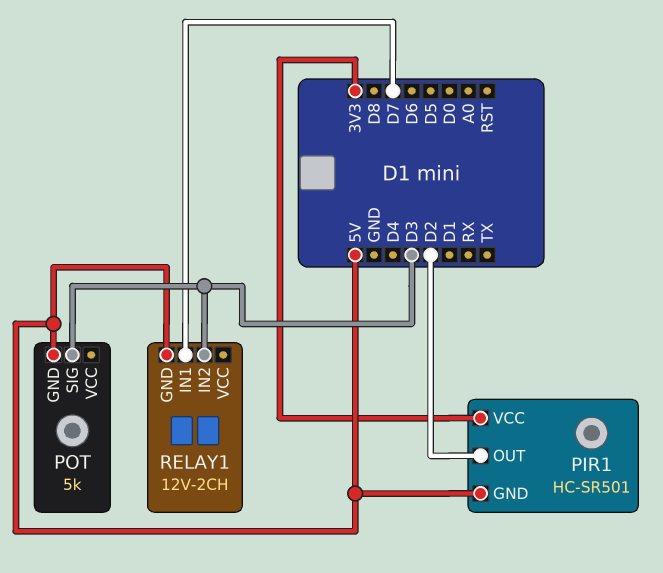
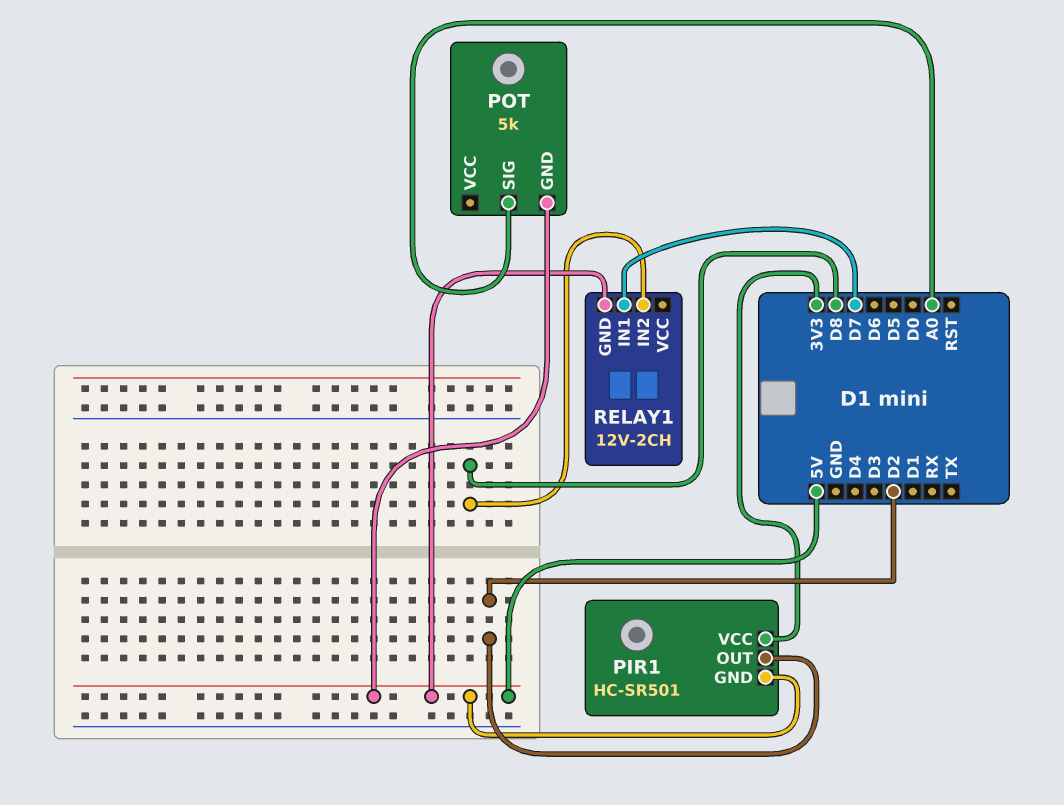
POT pin SIG: D3 -> A0
RELAY1 pin IN2: D3 -> D8

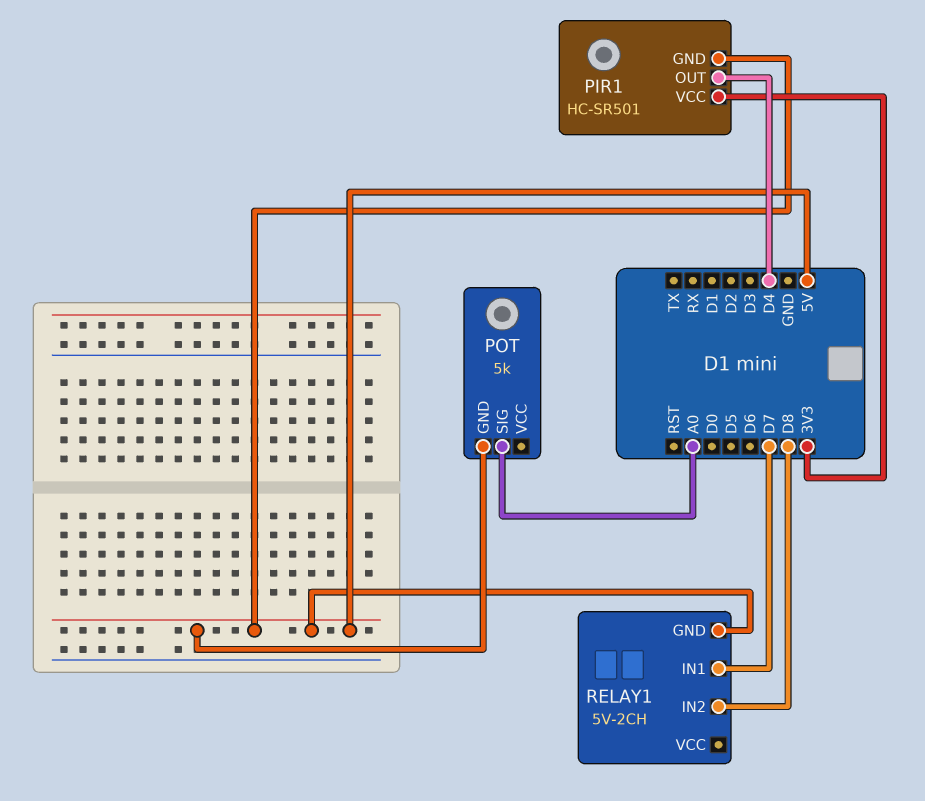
PIR1 pin OUT: D2 -> D4
RELAY1: 12V-2CH -> 5V-2CH

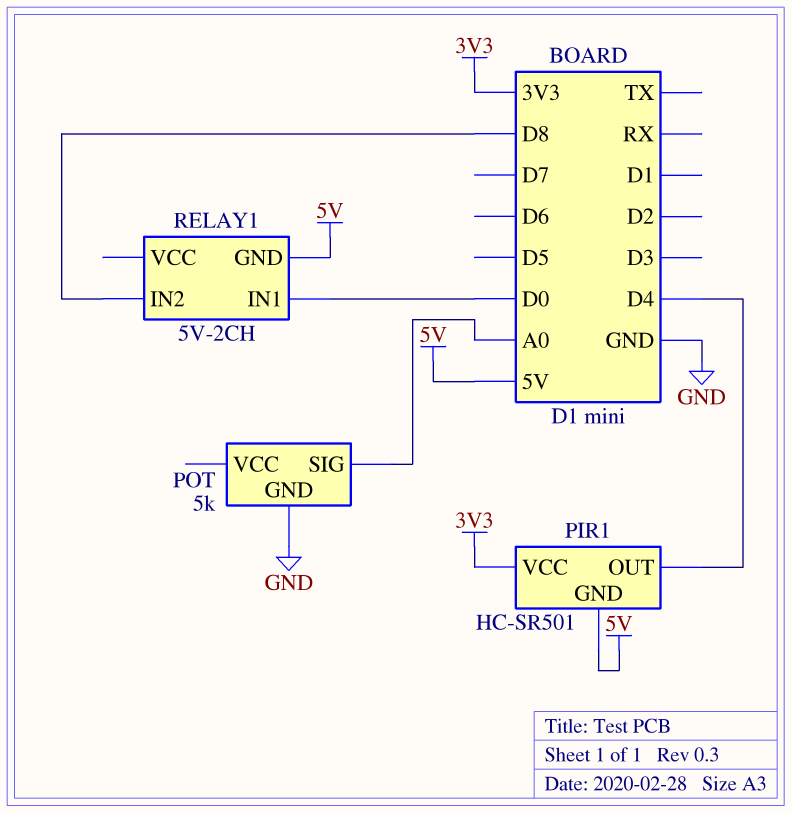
POT pin GND: 5V -> GND
RELAY1 pin IN1: D7 -> D0

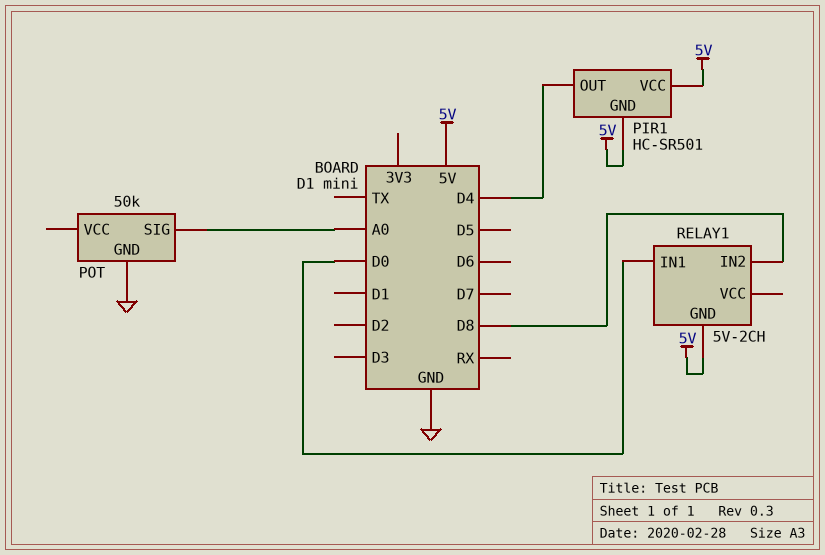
PIR1 pin VCC: 3V3 -> 5V
POT: 5k -> 50k

